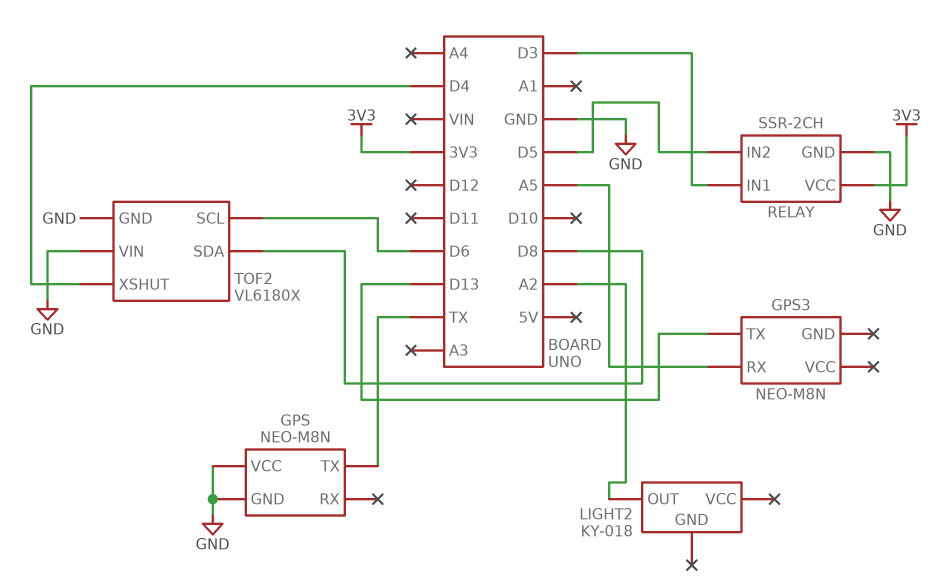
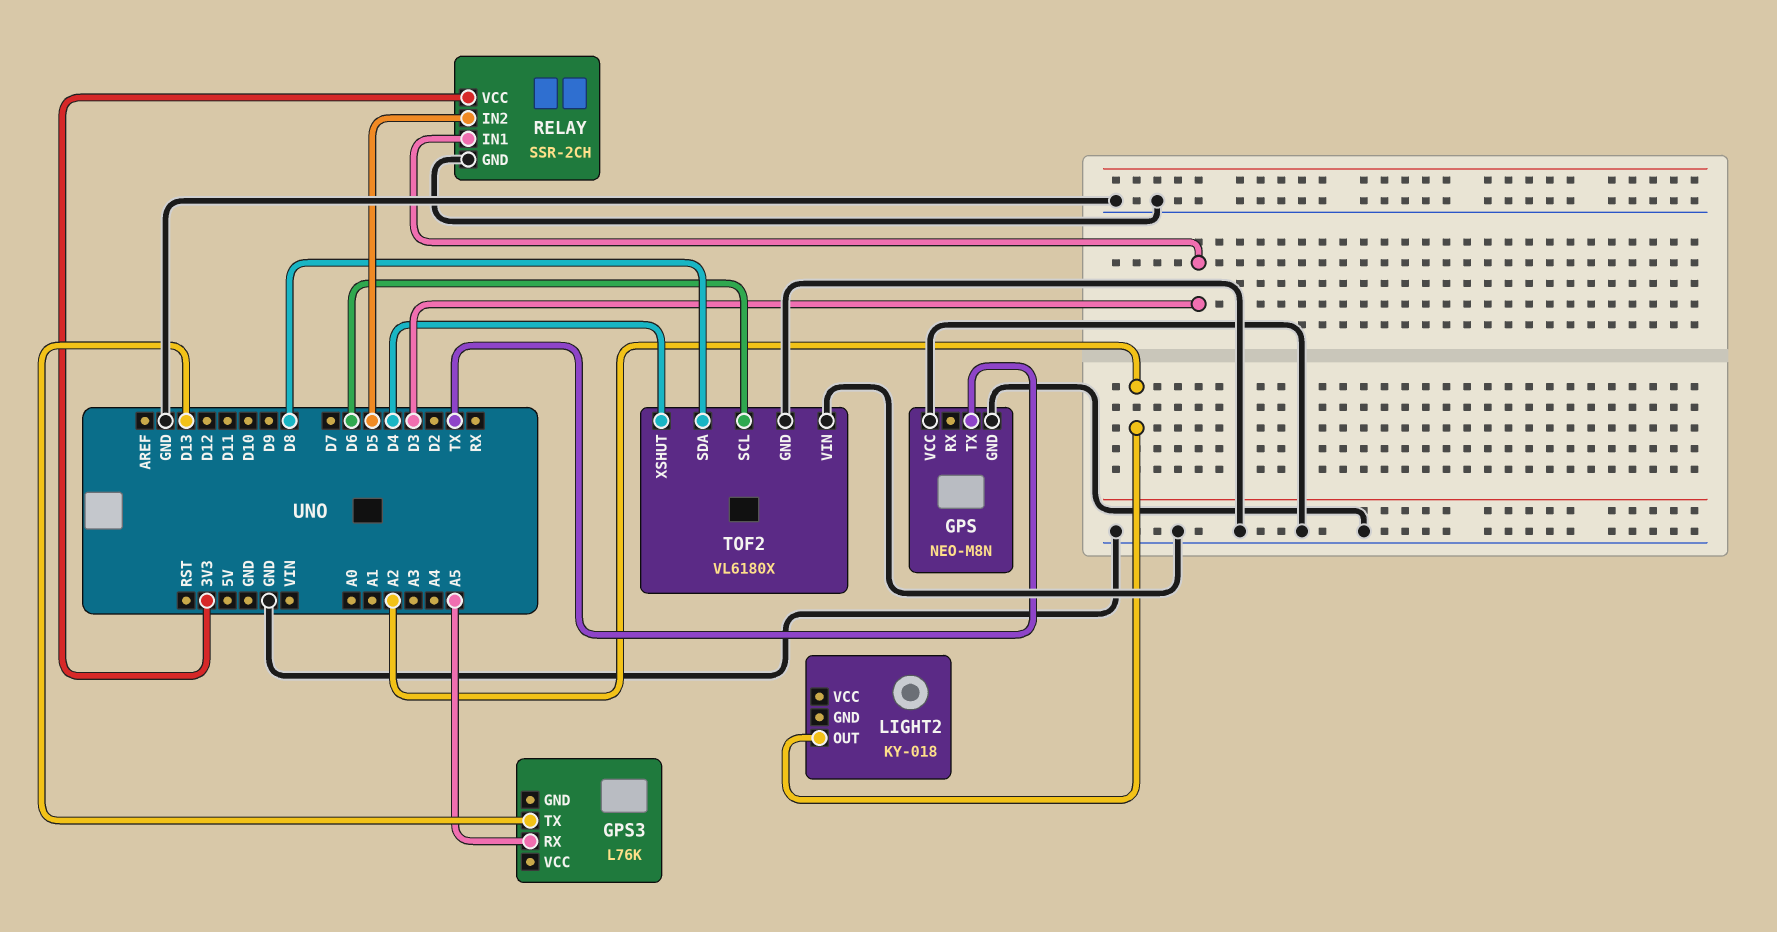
GPS3: NEO-M8N -> L76K

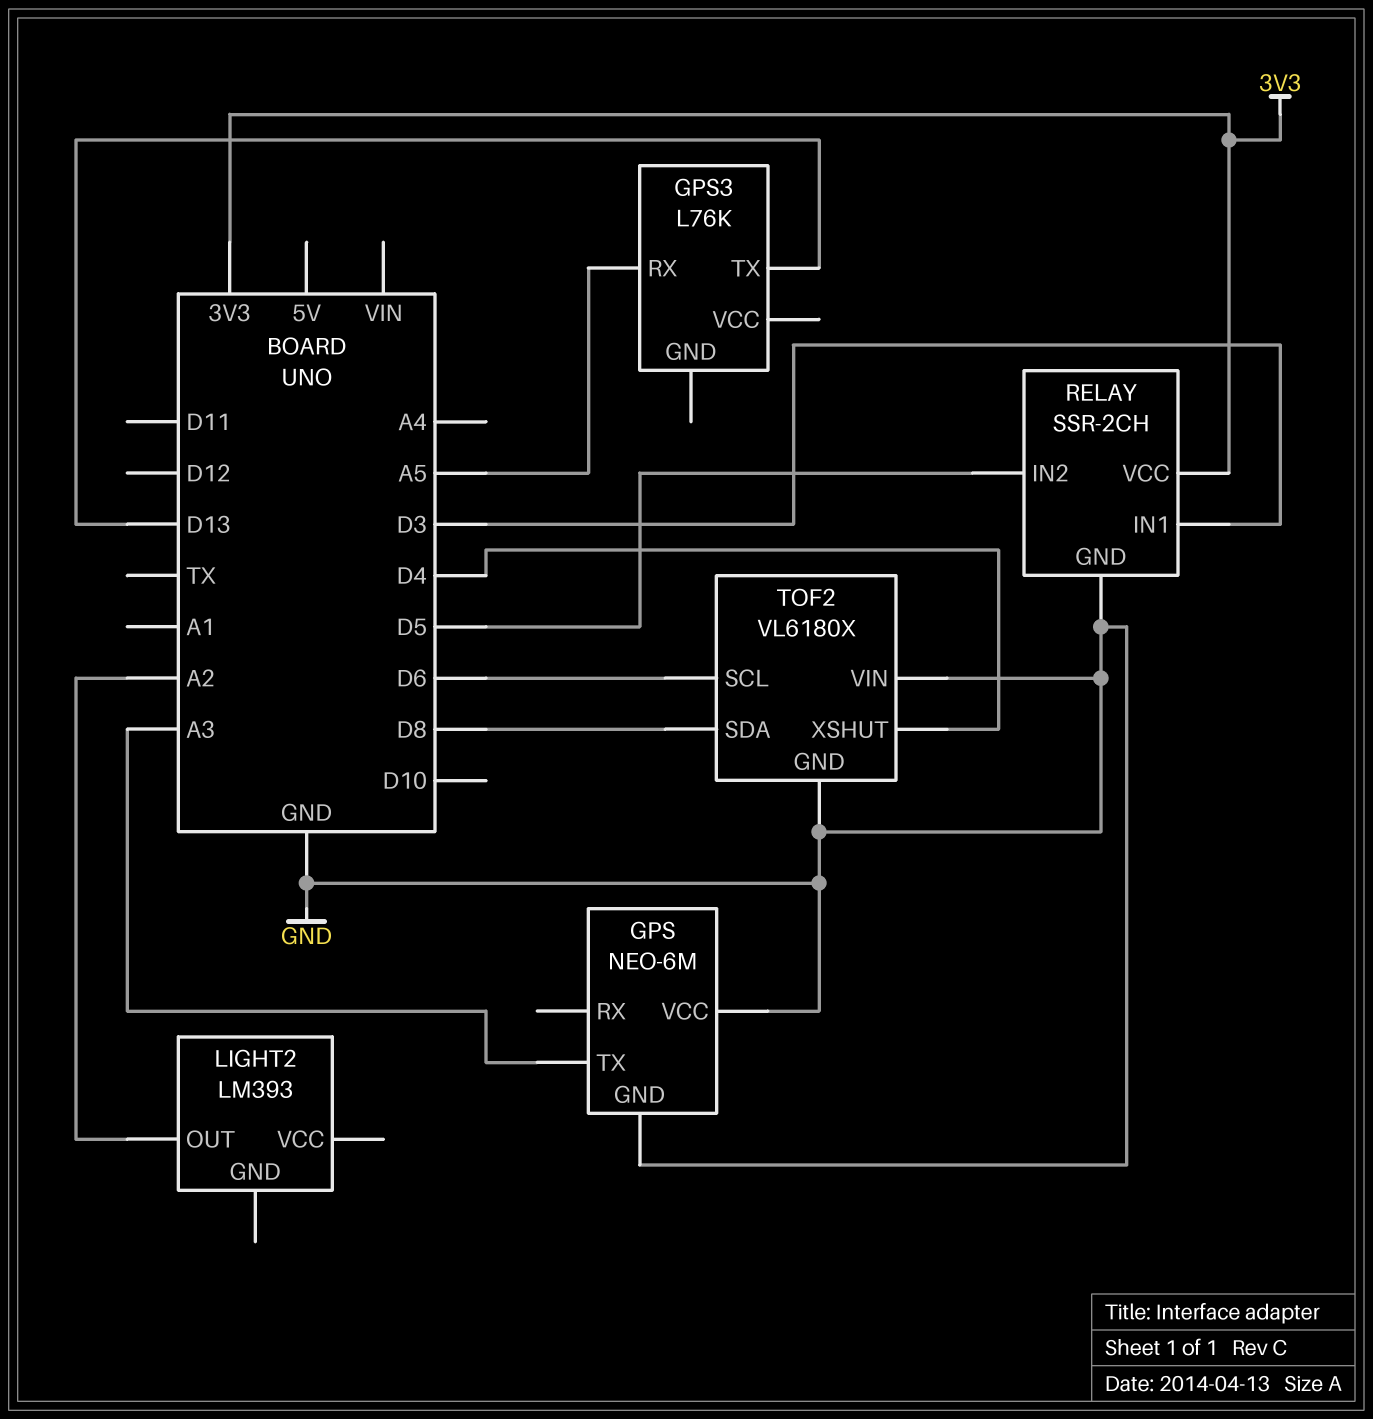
GPS: NEO-M8N -> NEO-6M
GPS pin TX: TX -> A3
LIGHT2: KY-018 -> LM393

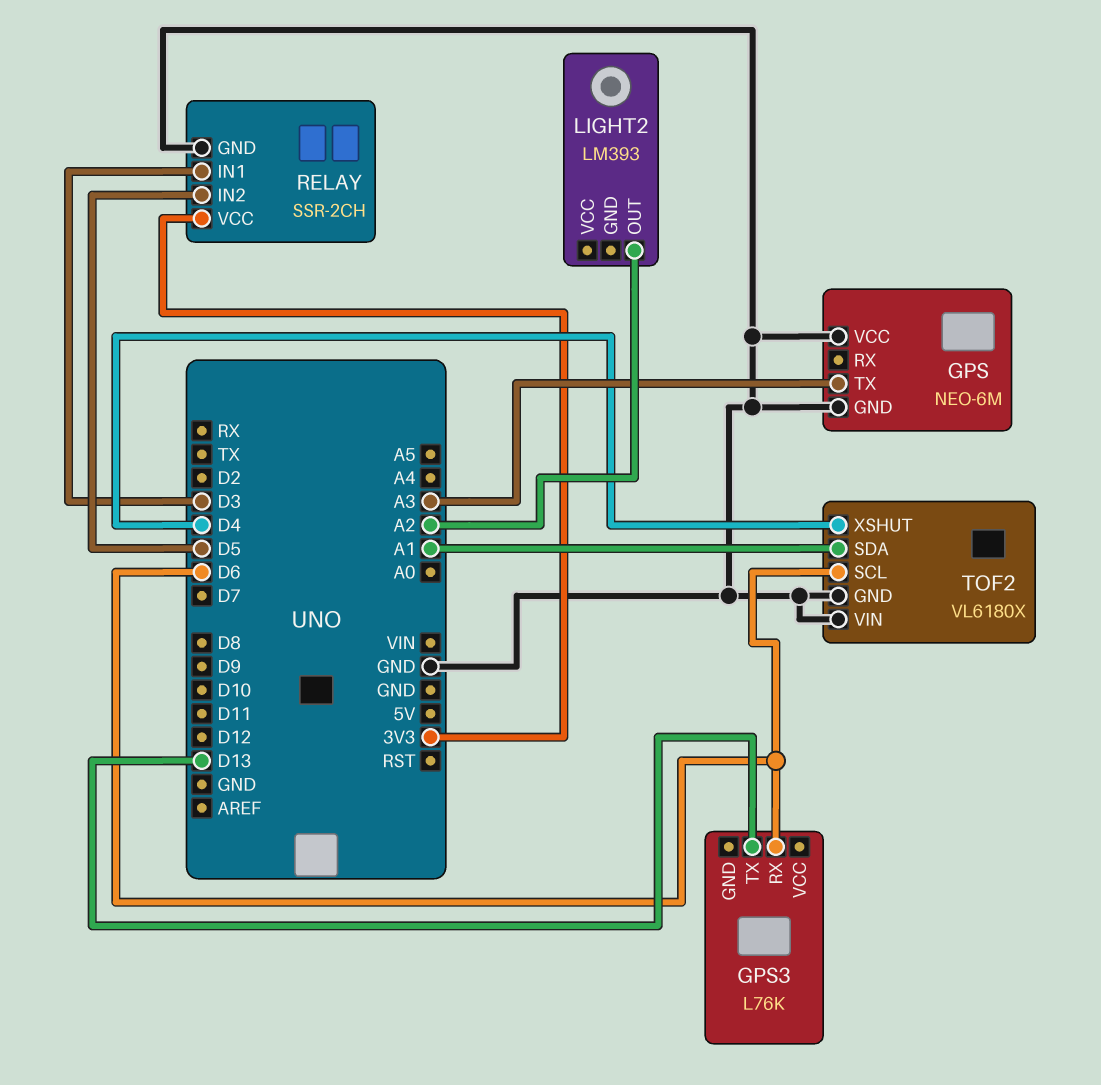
GPS3 pin RX: A5 -> D6
TOF2 pin SDA: D8 -> A1

